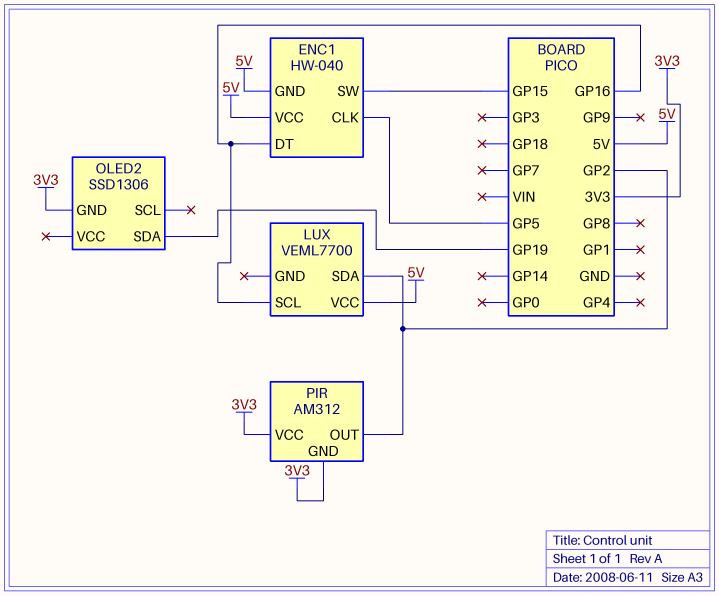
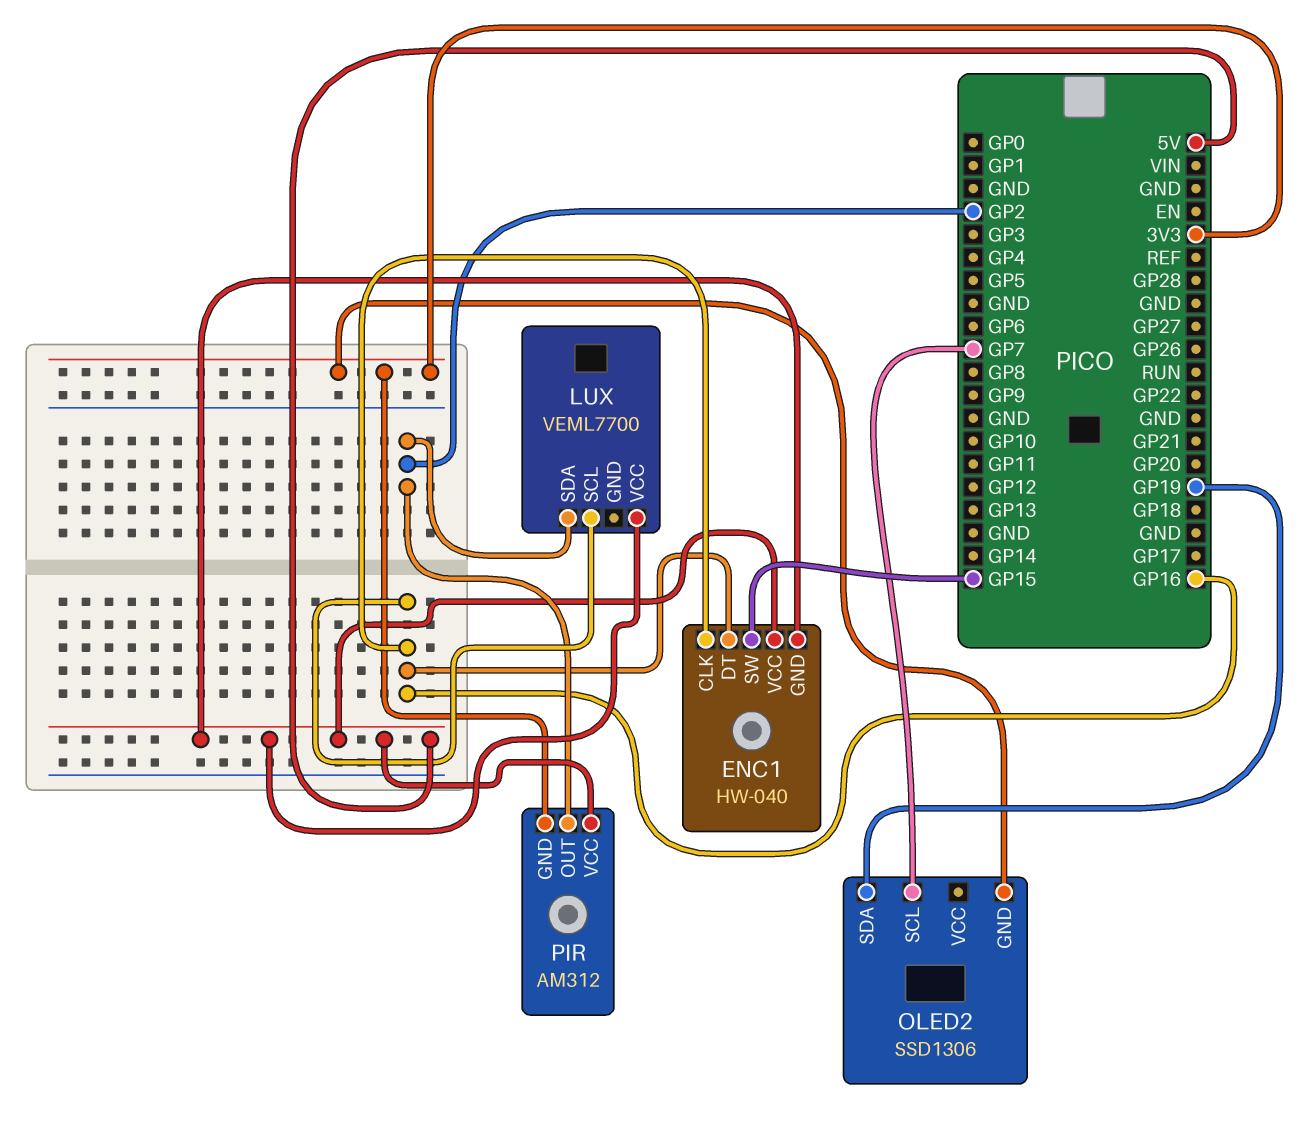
ENC1 pin CLK: GP5 -> GP16
OLED2 pin SCL: none -> GP7
PIR pin VCC: 3V3 -> 5V

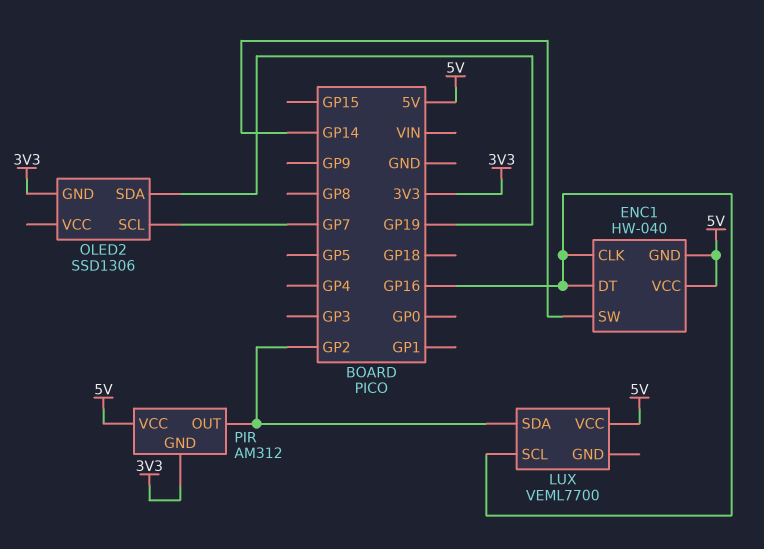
ENC1 pin SW: GP15 -> GP14

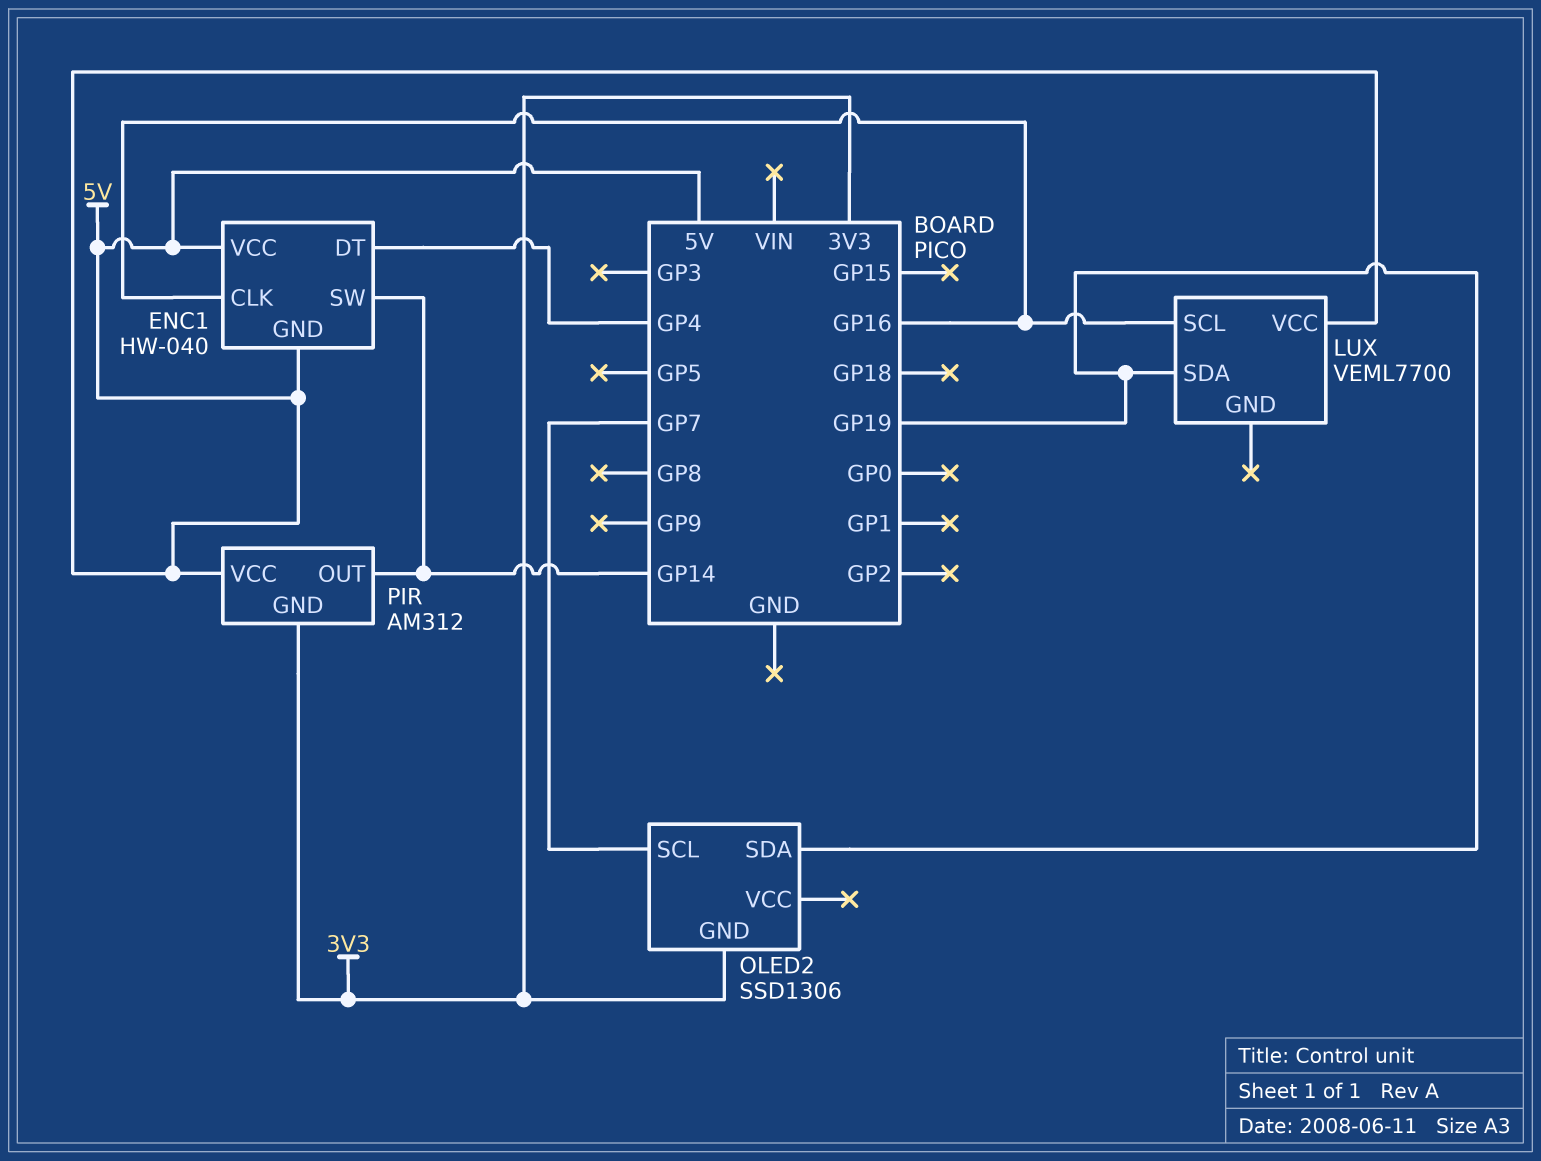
ENC1 pin DT: GP16 -> GP4
LUX pin SDA: GP2 -> GP19
PIR pin OUT: GP2 -> GP14

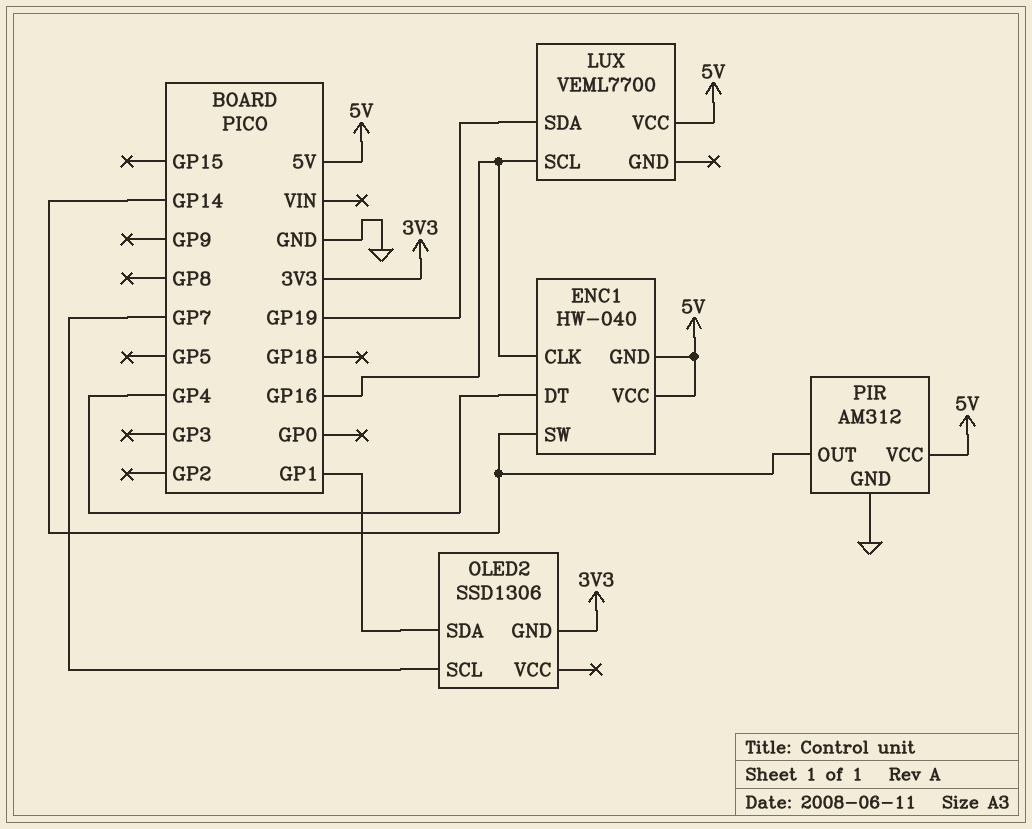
OLED2 pin SDA: GP19 -> GP1
PIR pin GND: 3V3 -> GND

